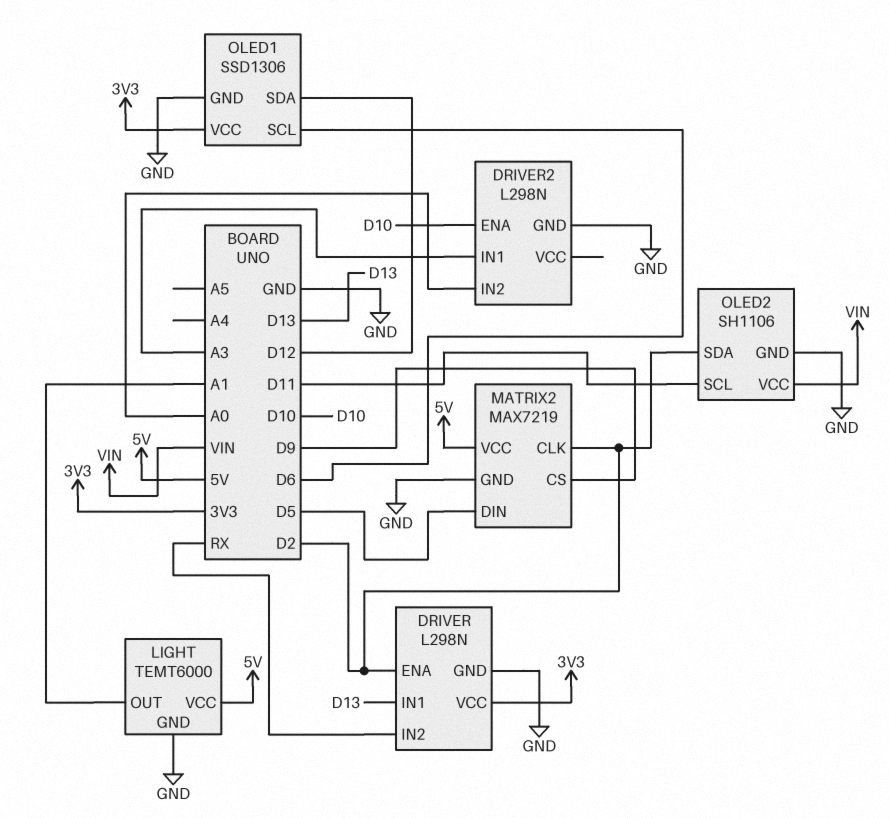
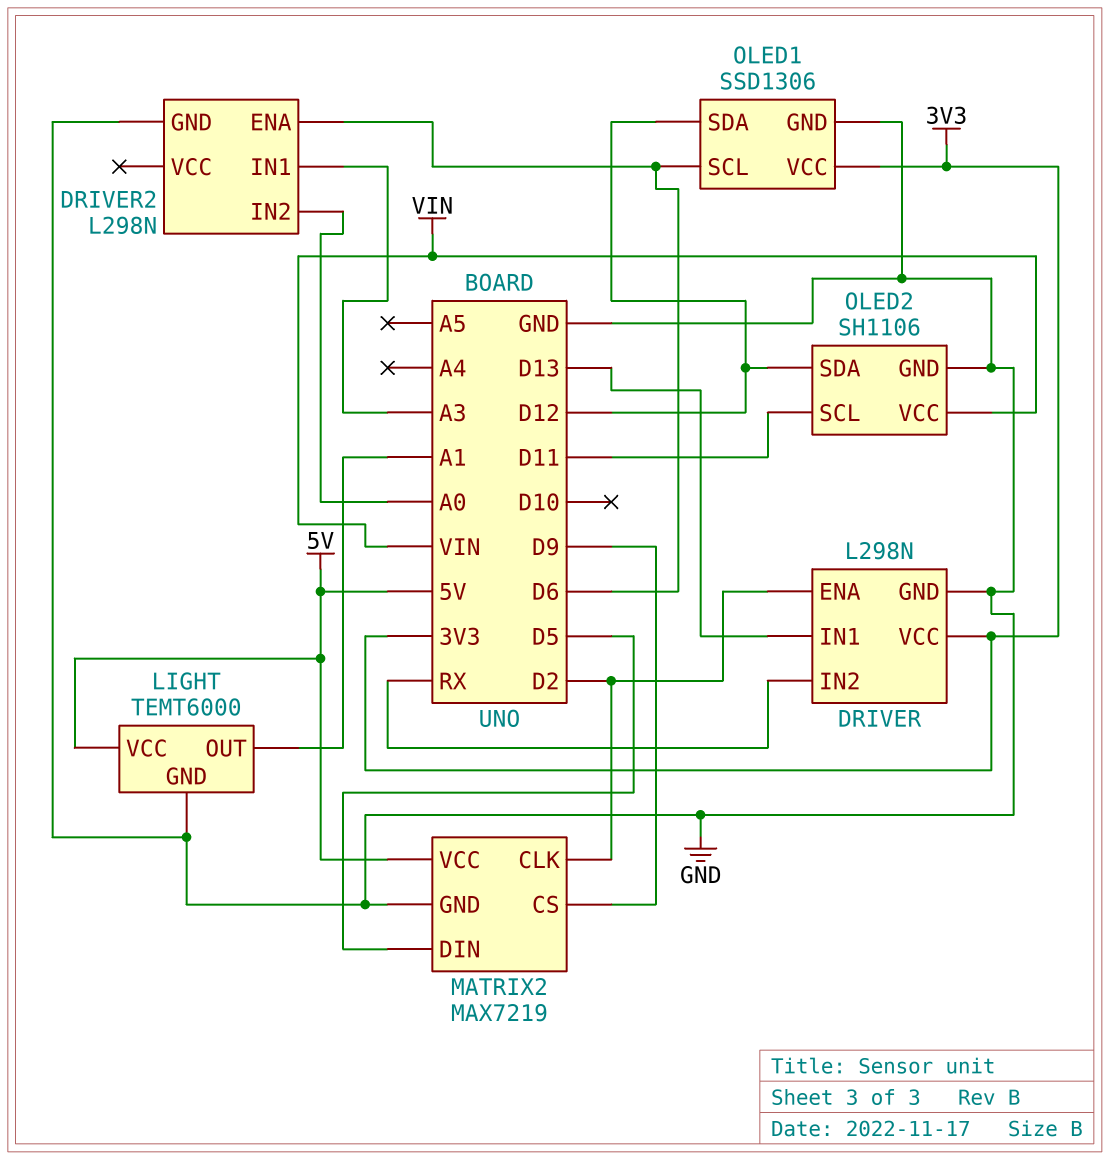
DRIVER2 pin ENA: D10 -> D6
OLED2 pin SDA: D2 -> D12

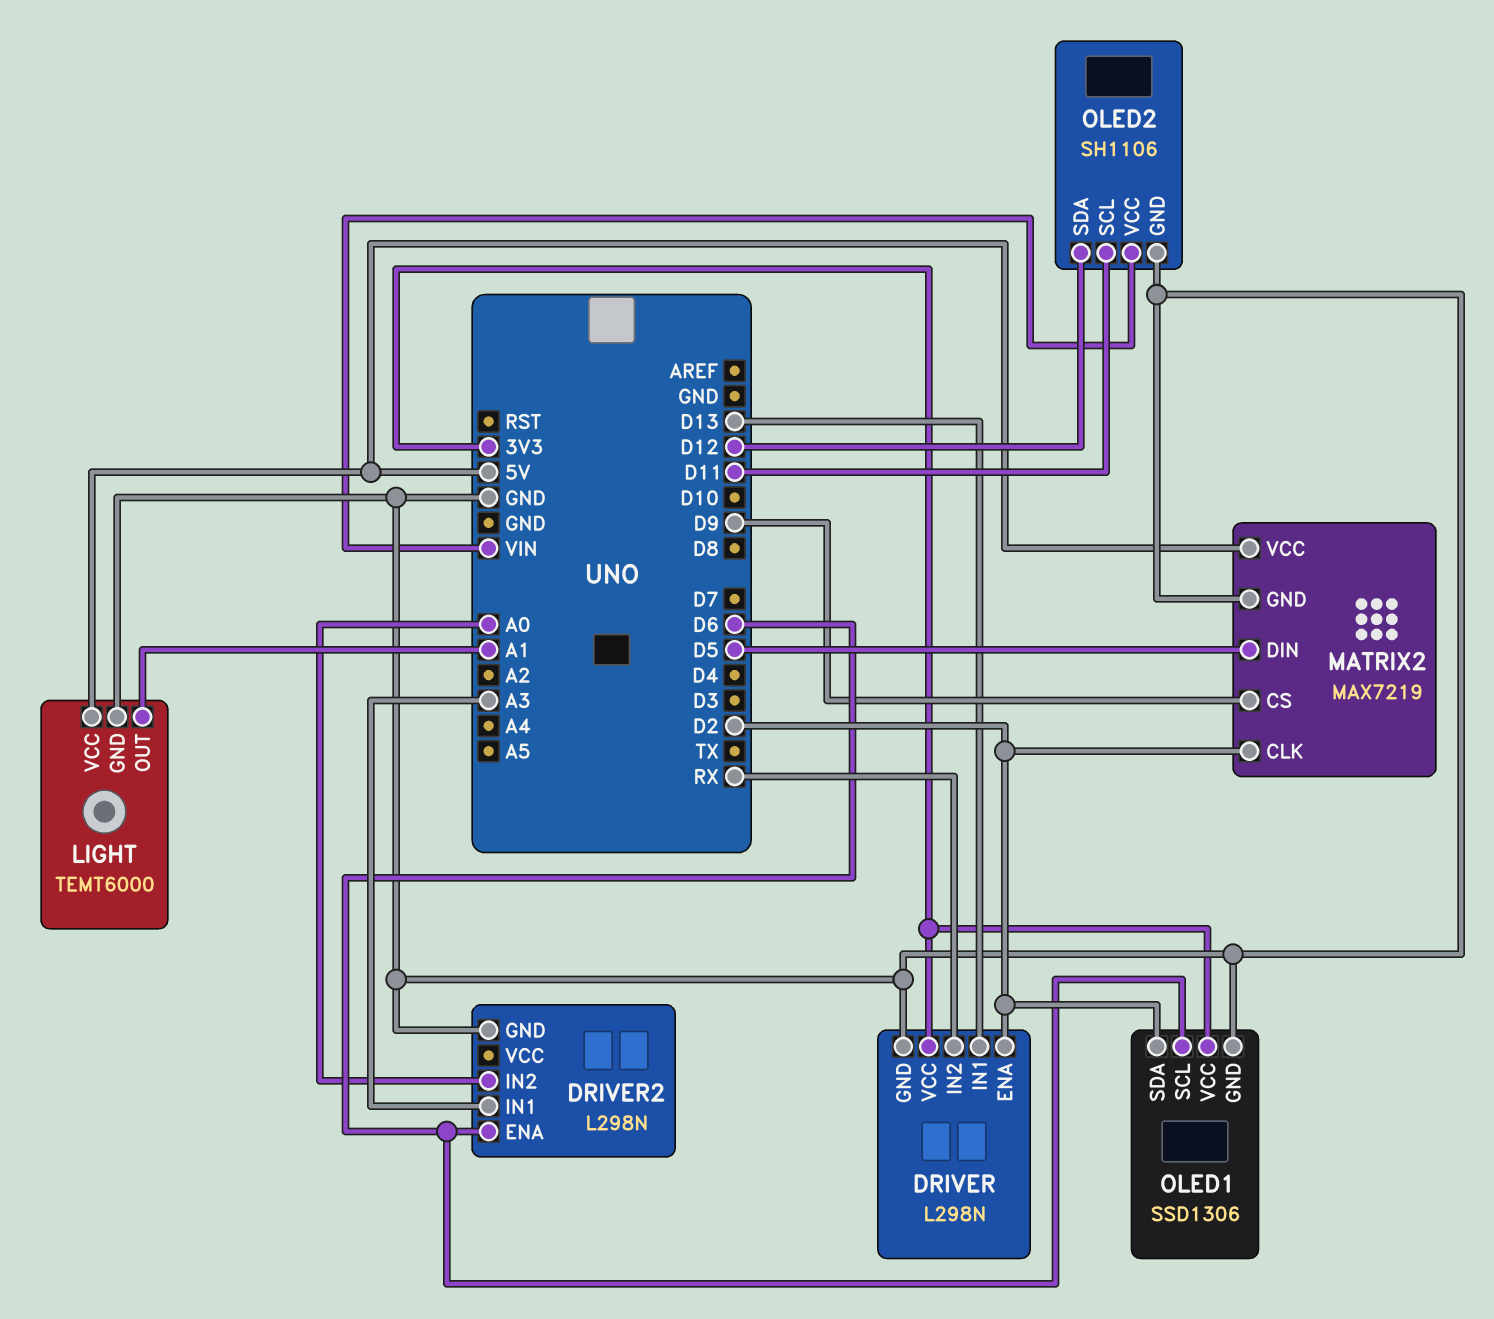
OLED1 pin SDA: D12 -> D2

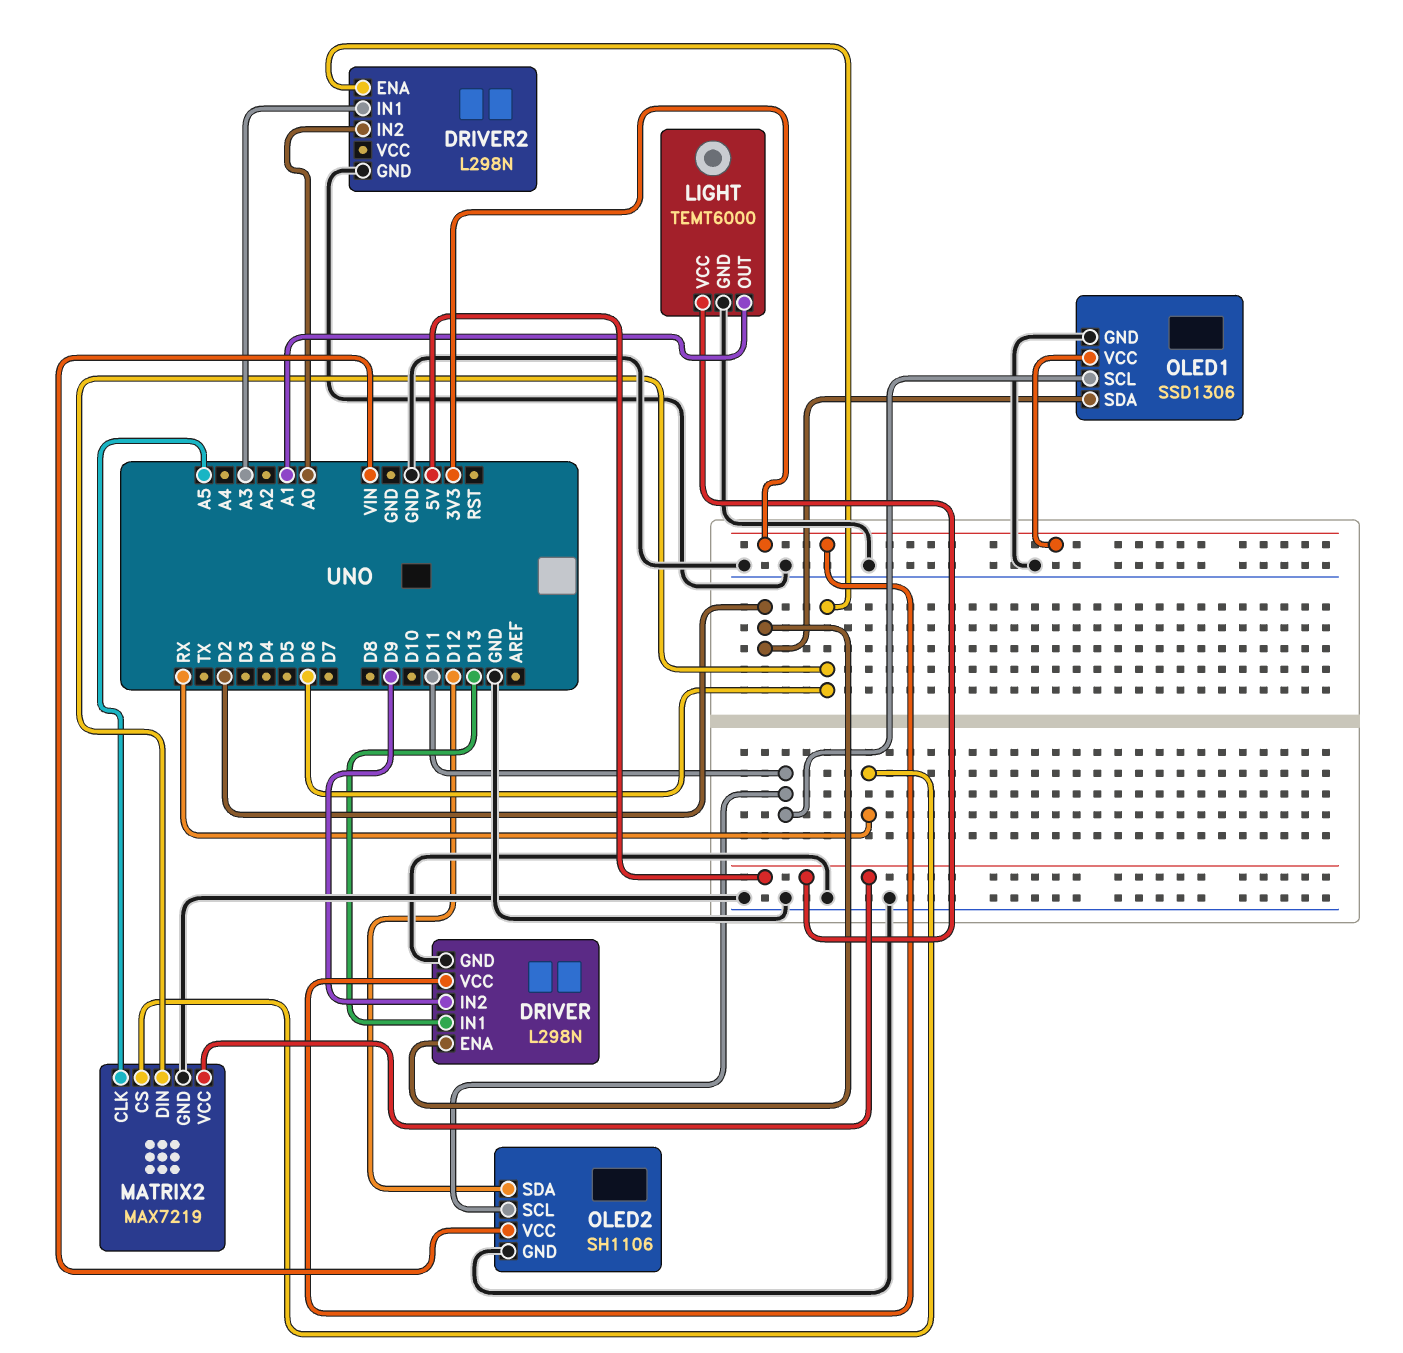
DRIVER pin IN2: RX -> D9
MATRIX2 pin CLK: D2 -> A5
MATRIX2 pin CS: D9 -> RX
MATRIX2 pin DIN: D5 -> D6
OLED1 pin SCL: D6 -> D11

